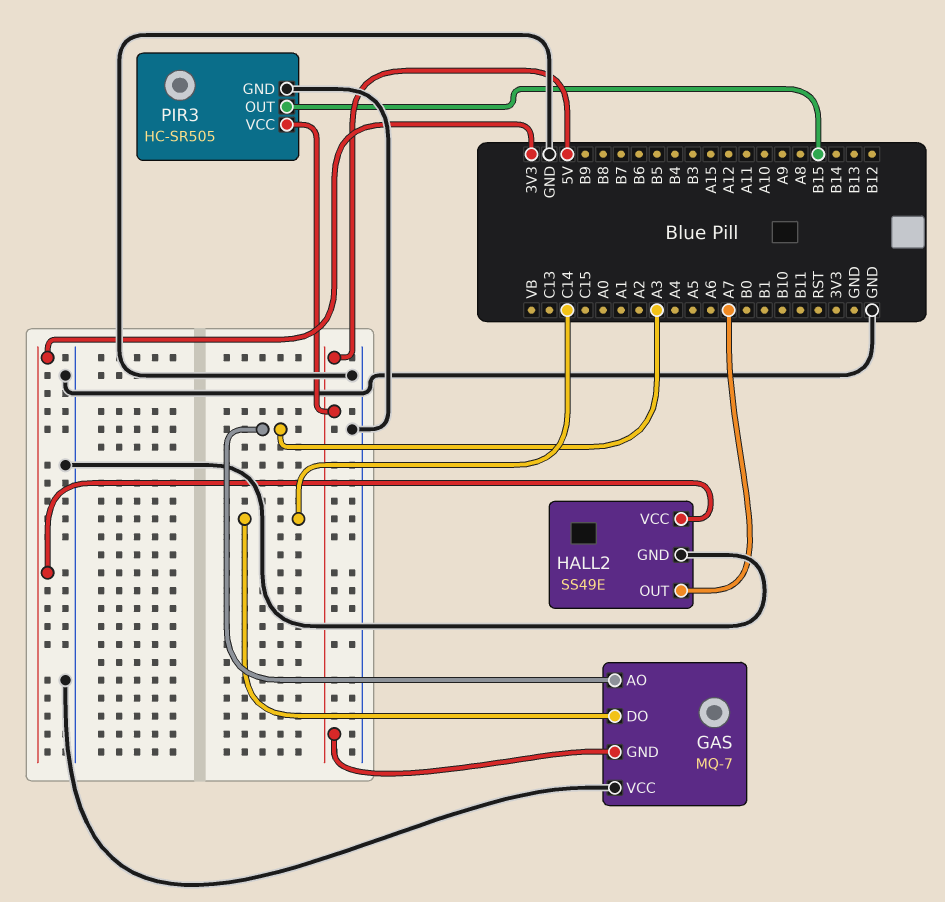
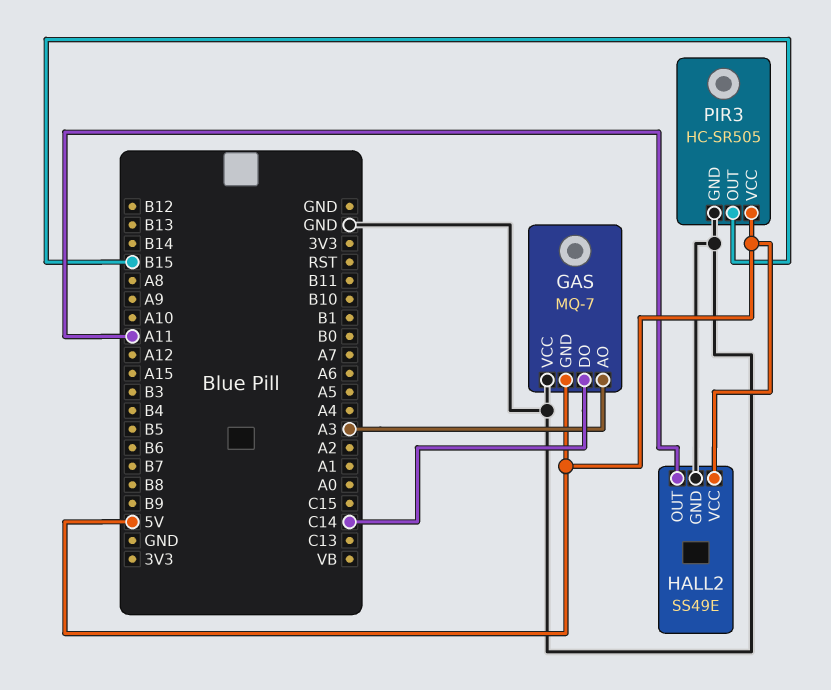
HALL2 pin OUT: A7 -> A11
HALL2 pin VCC: 3V3 -> 5V

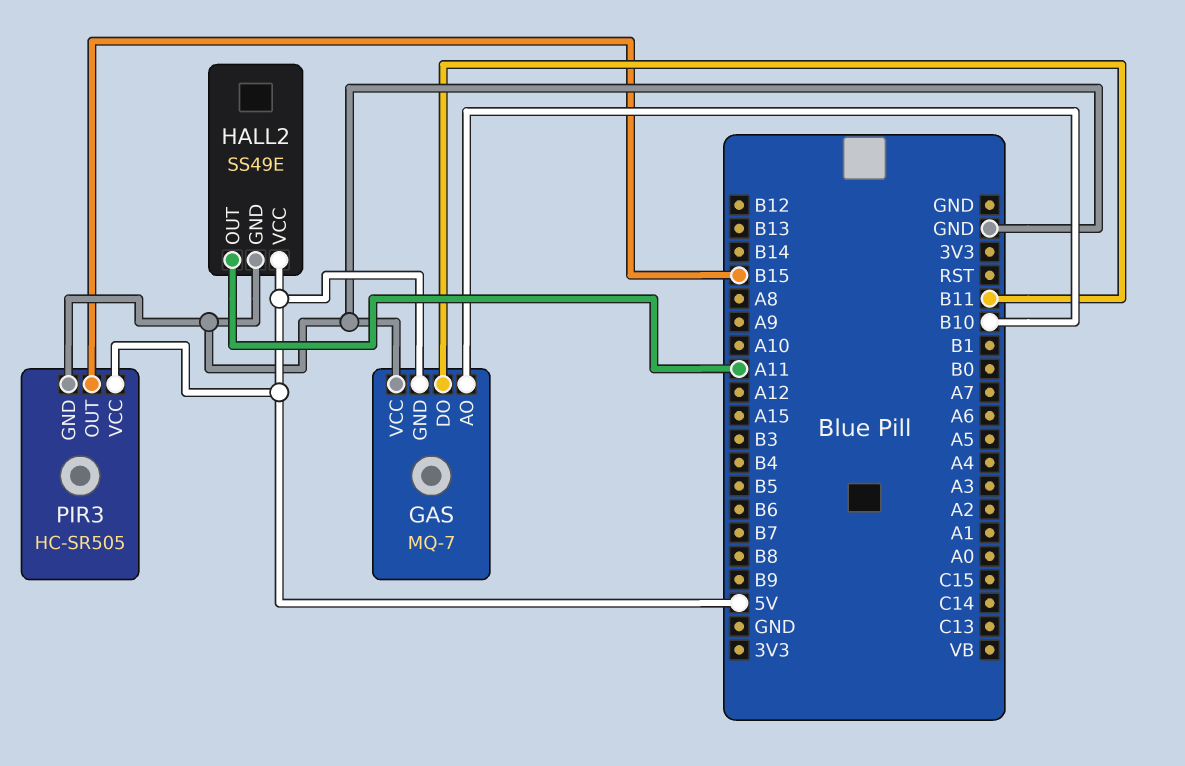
GAS pin AO: A3 -> B10
GAS pin DO: C14 -> B11

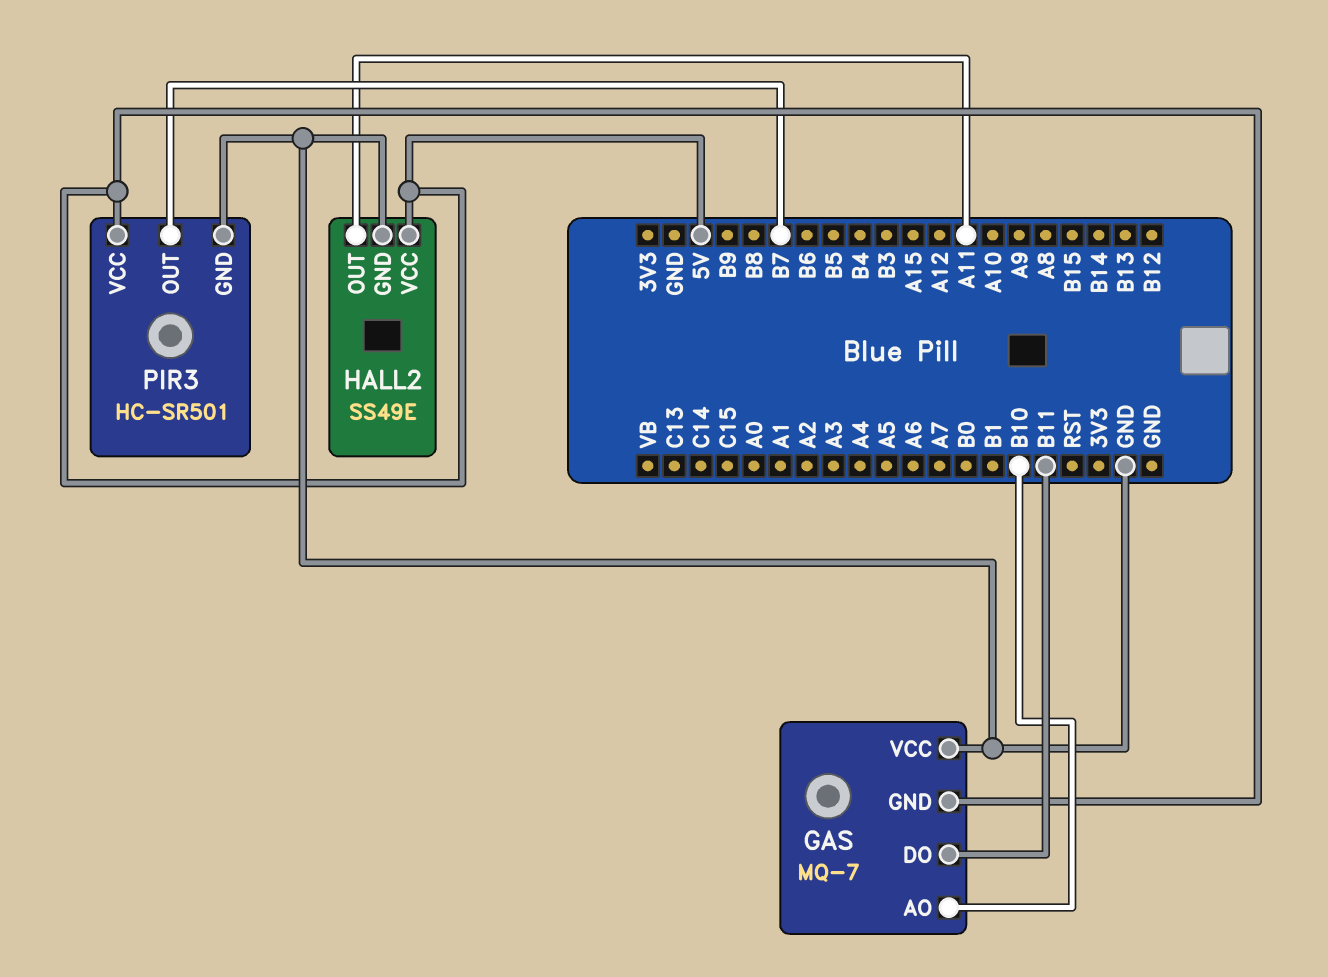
PIR3: HC-SR505 -> HC-SR501
PIR3 pin OUT: B15 -> B7

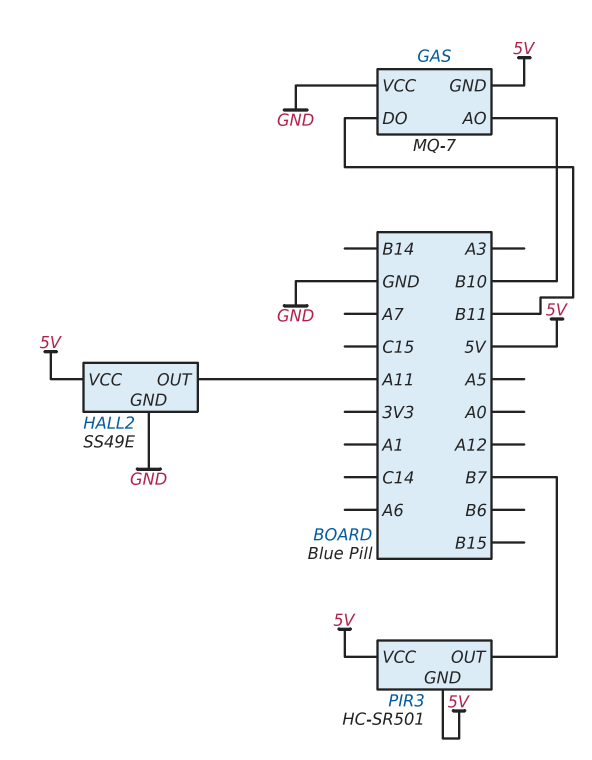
PIR3 pin GND: GND -> 5V

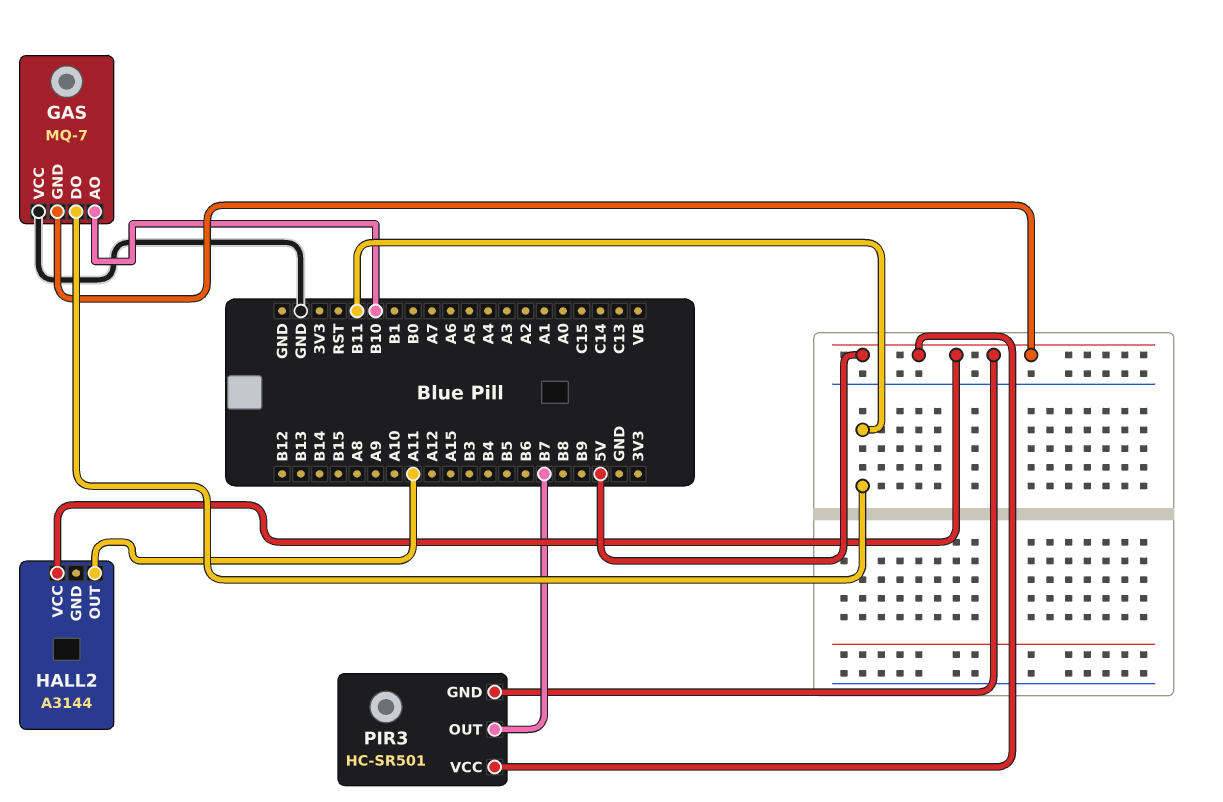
HALL2: SS49E -> A3144
HALL2 pin GND: GND -> none

